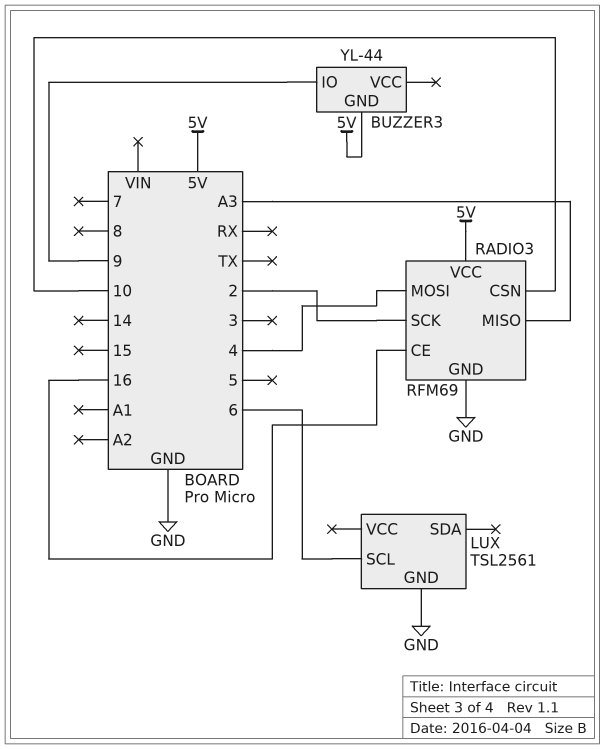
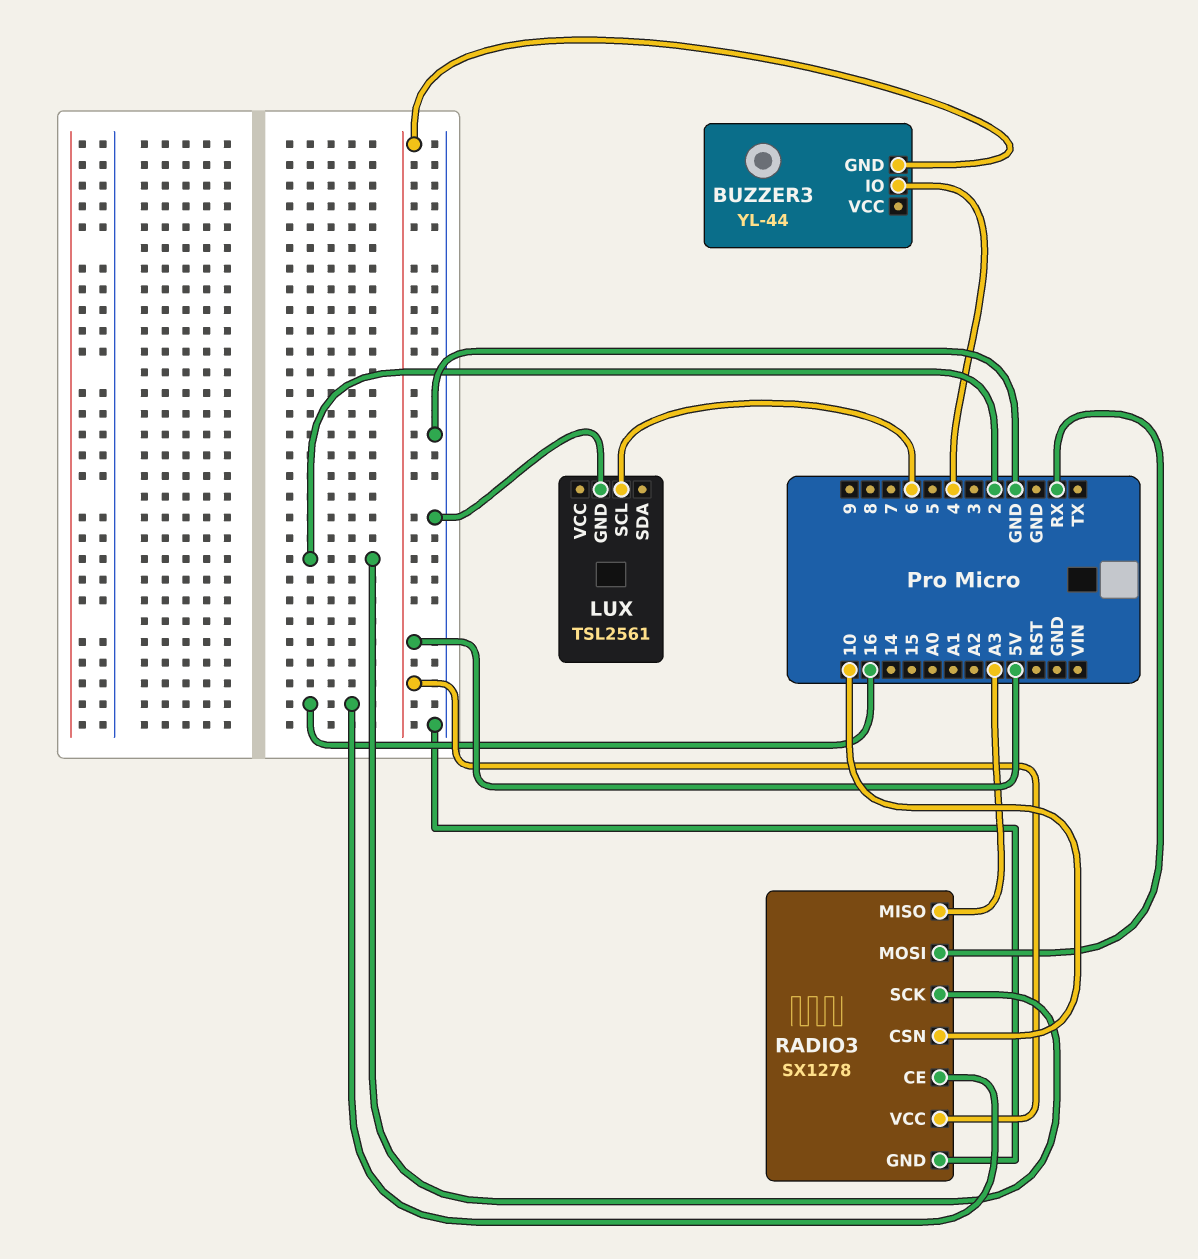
BUZZER3 pin IO: 9 -> 4
RADIO3: RFM69 -> SX1278
RADIO3 pin MOSI: 4 -> RX

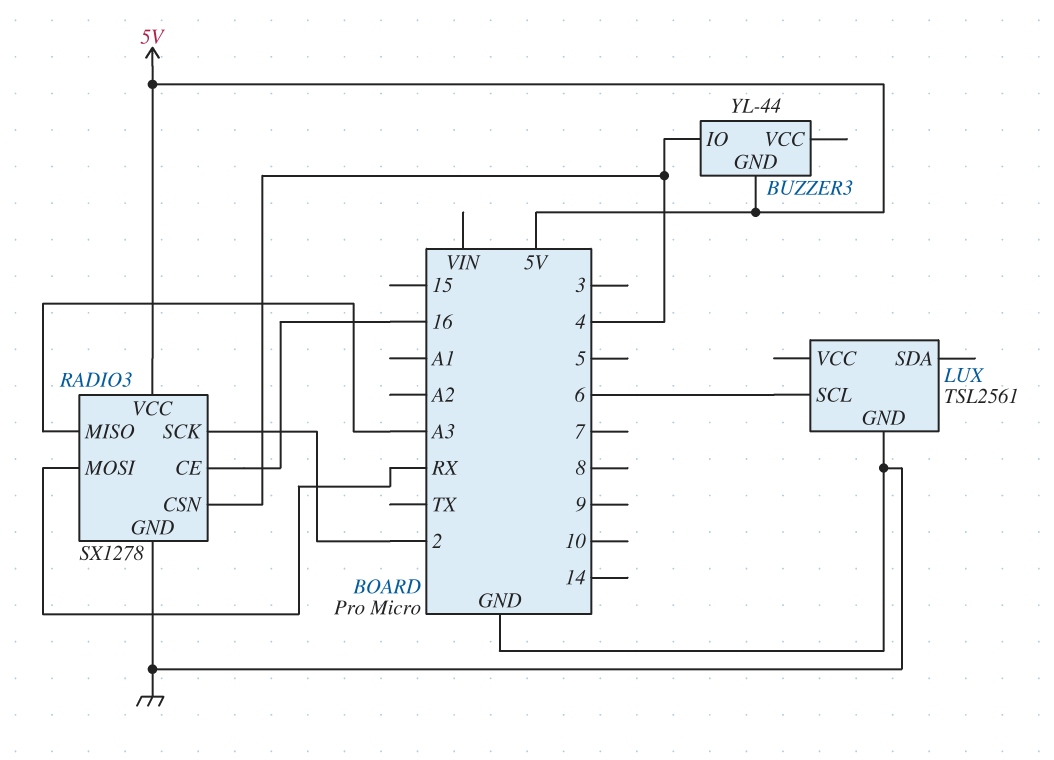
RADIO3 pin CSN: 10 -> 4

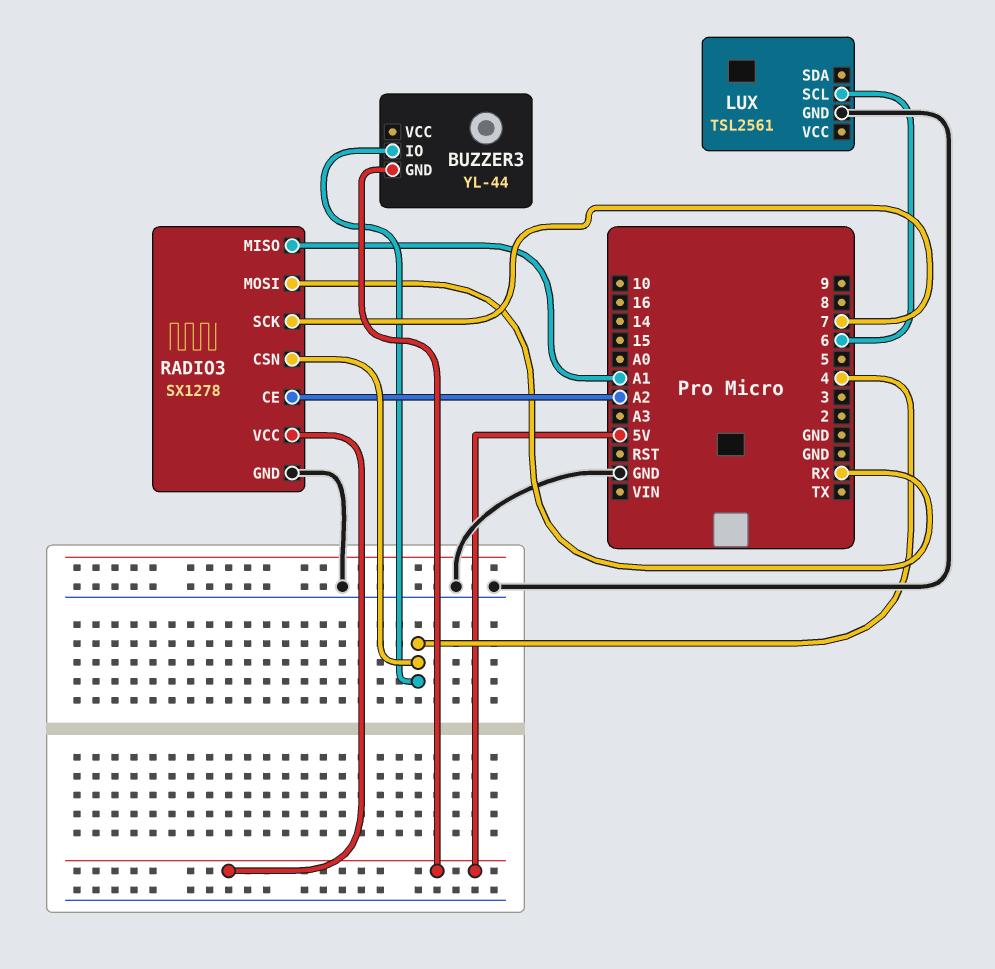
RADIO3 pin CE: 16 -> A2
RADIO3 pin MISO: A3 -> A1
RADIO3 pin SCK: 2 -> 7

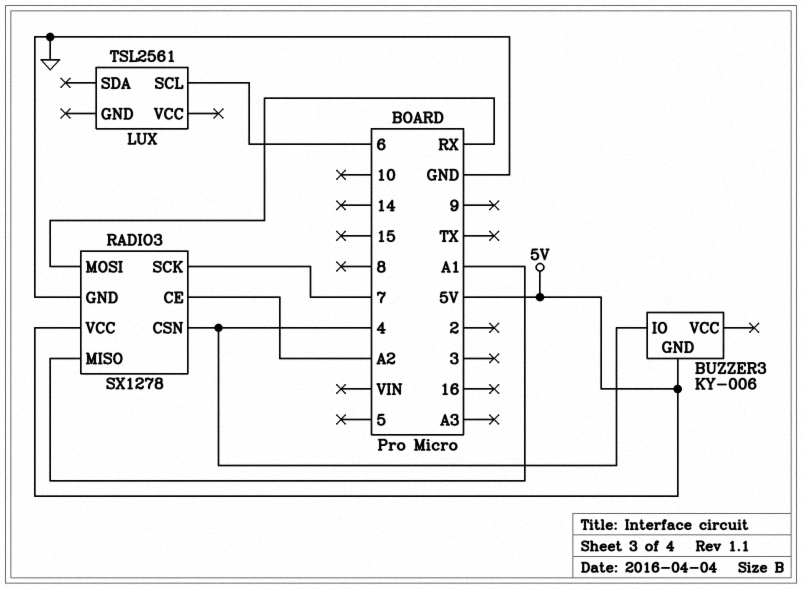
BUZZER3: YL-44 -> KY-006
LUX pin GND: GND -> none

